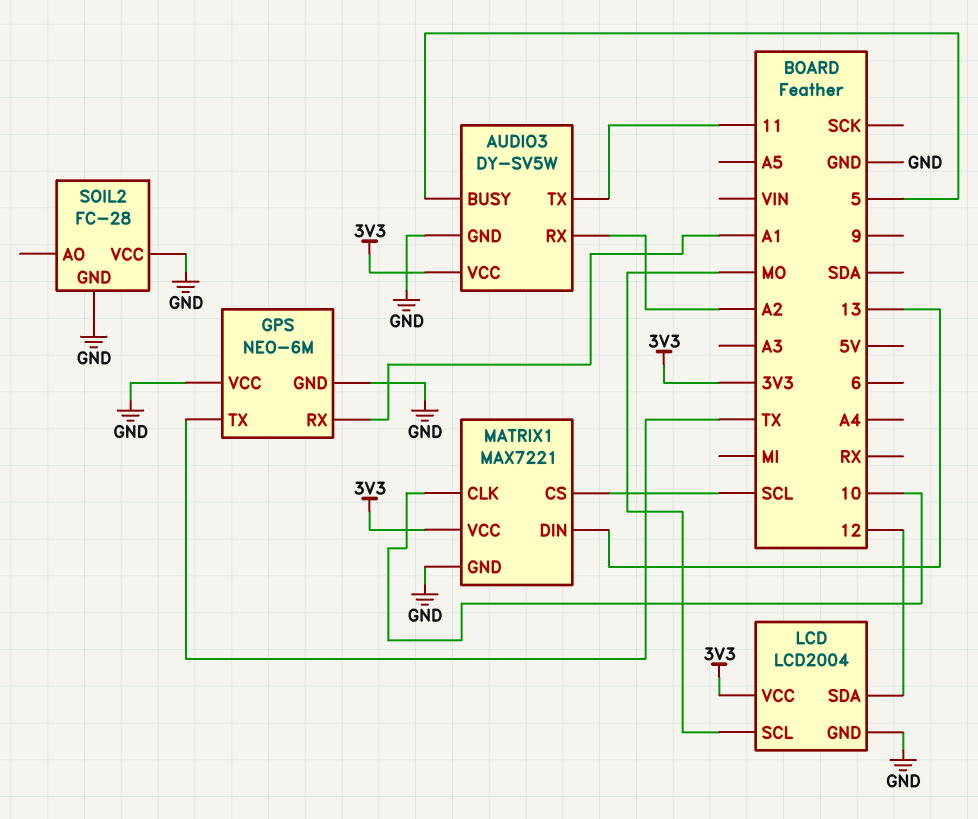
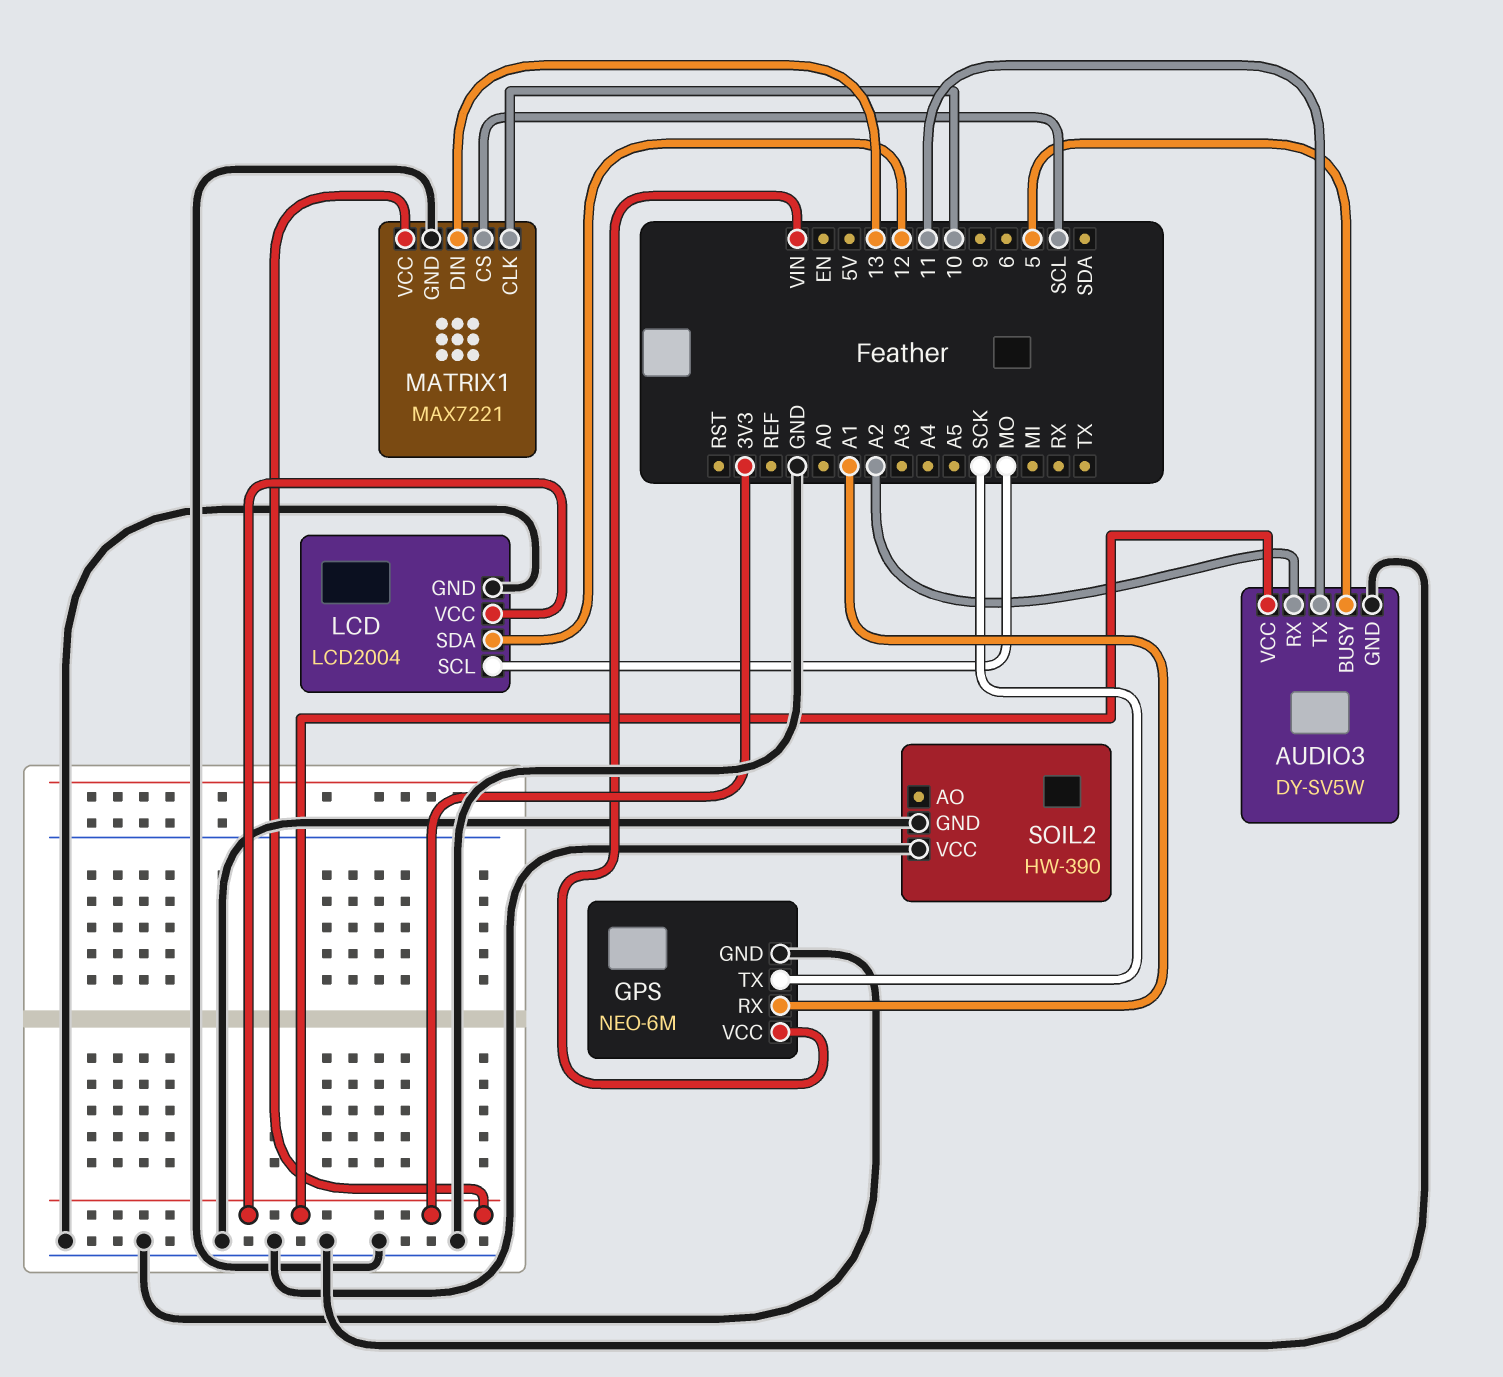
GPS pin TX: TX -> SCK
GPS pin VCC: GND -> VIN
SOIL2: FC-28 -> HW-390

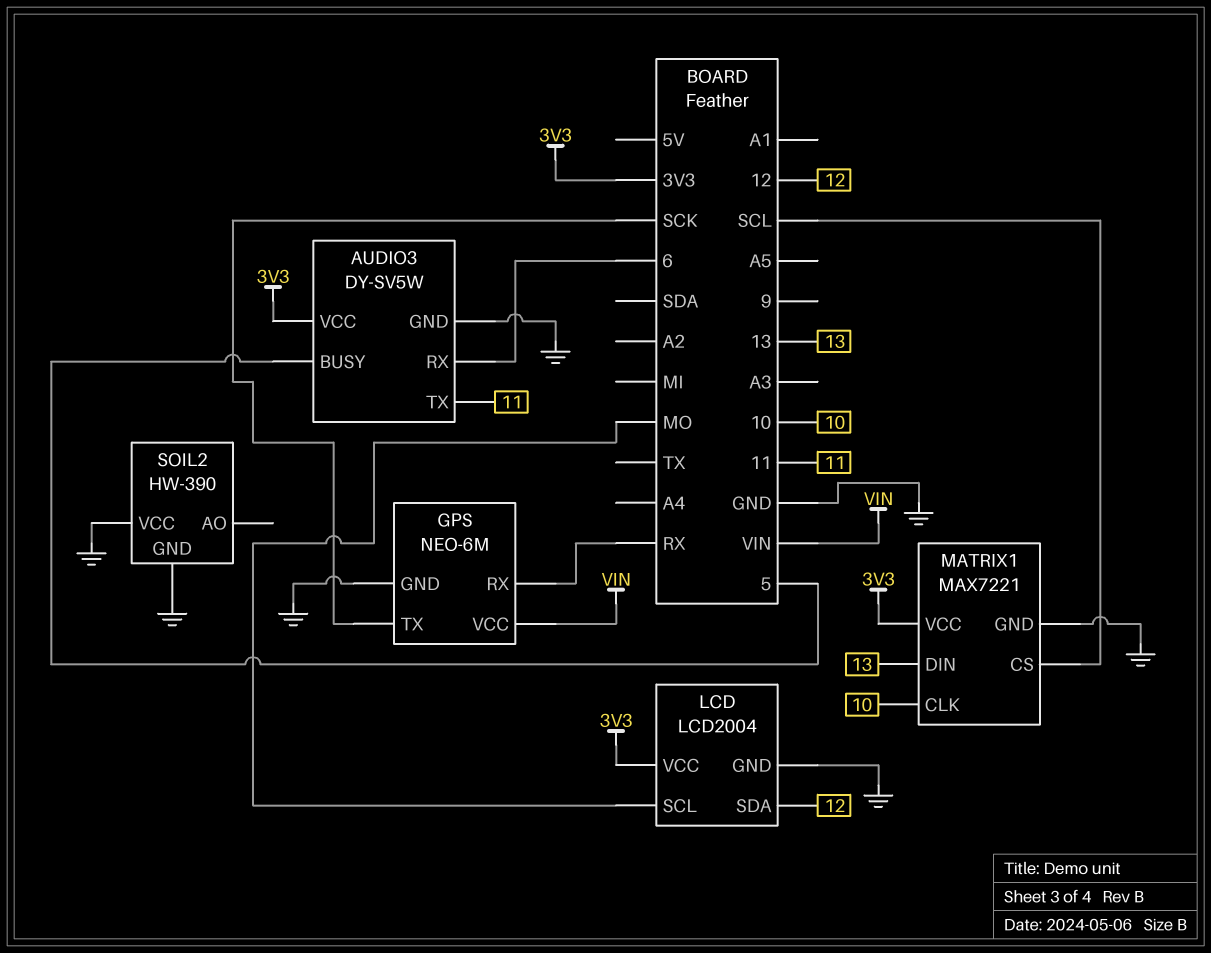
AUDIO3 pin RX: A2 -> 6
GPS pin RX: A1 -> RX

